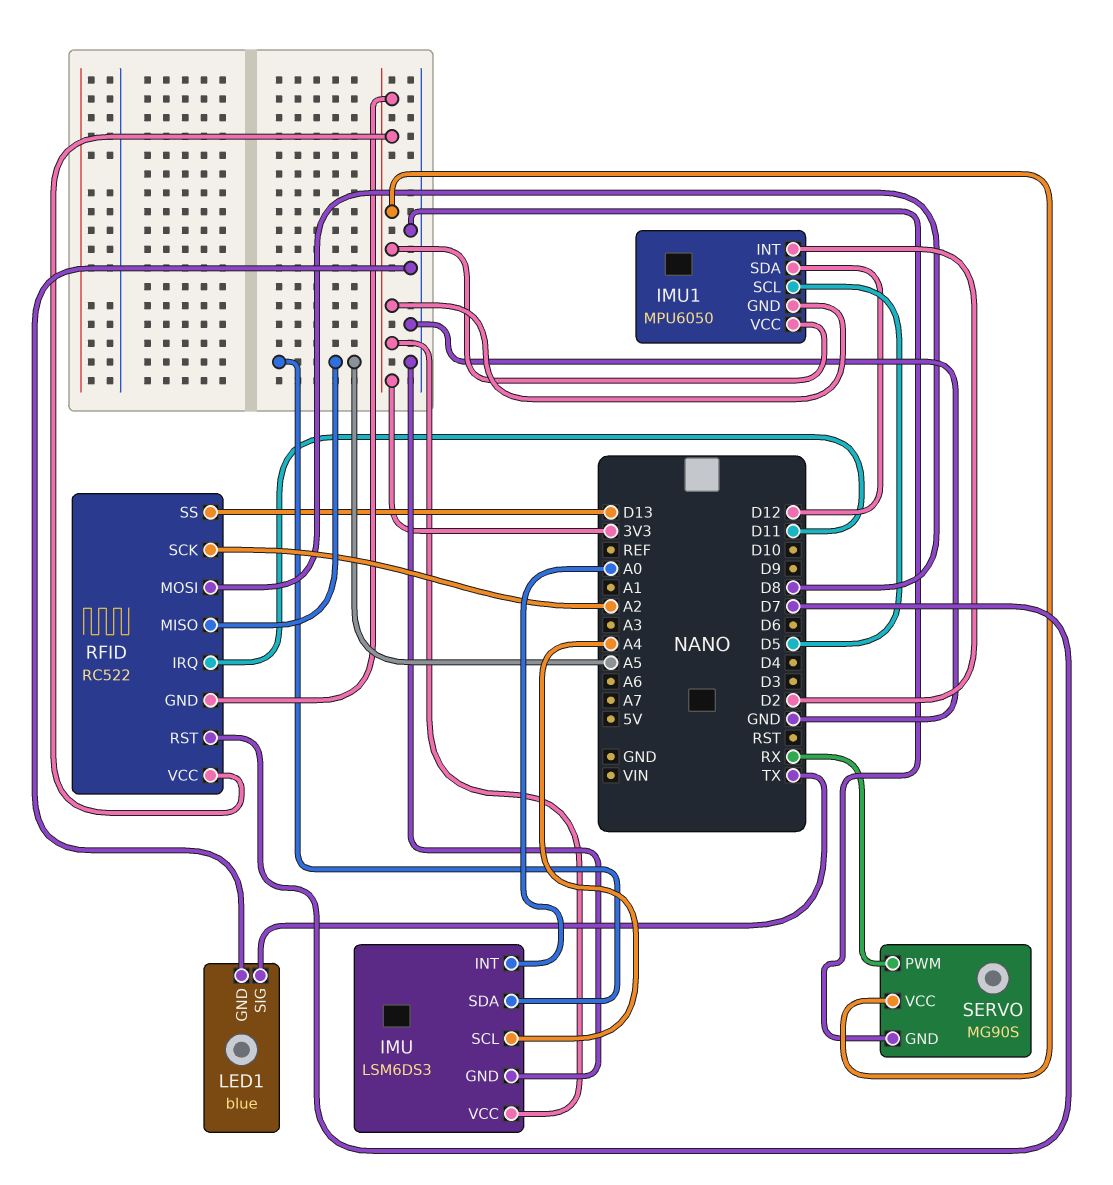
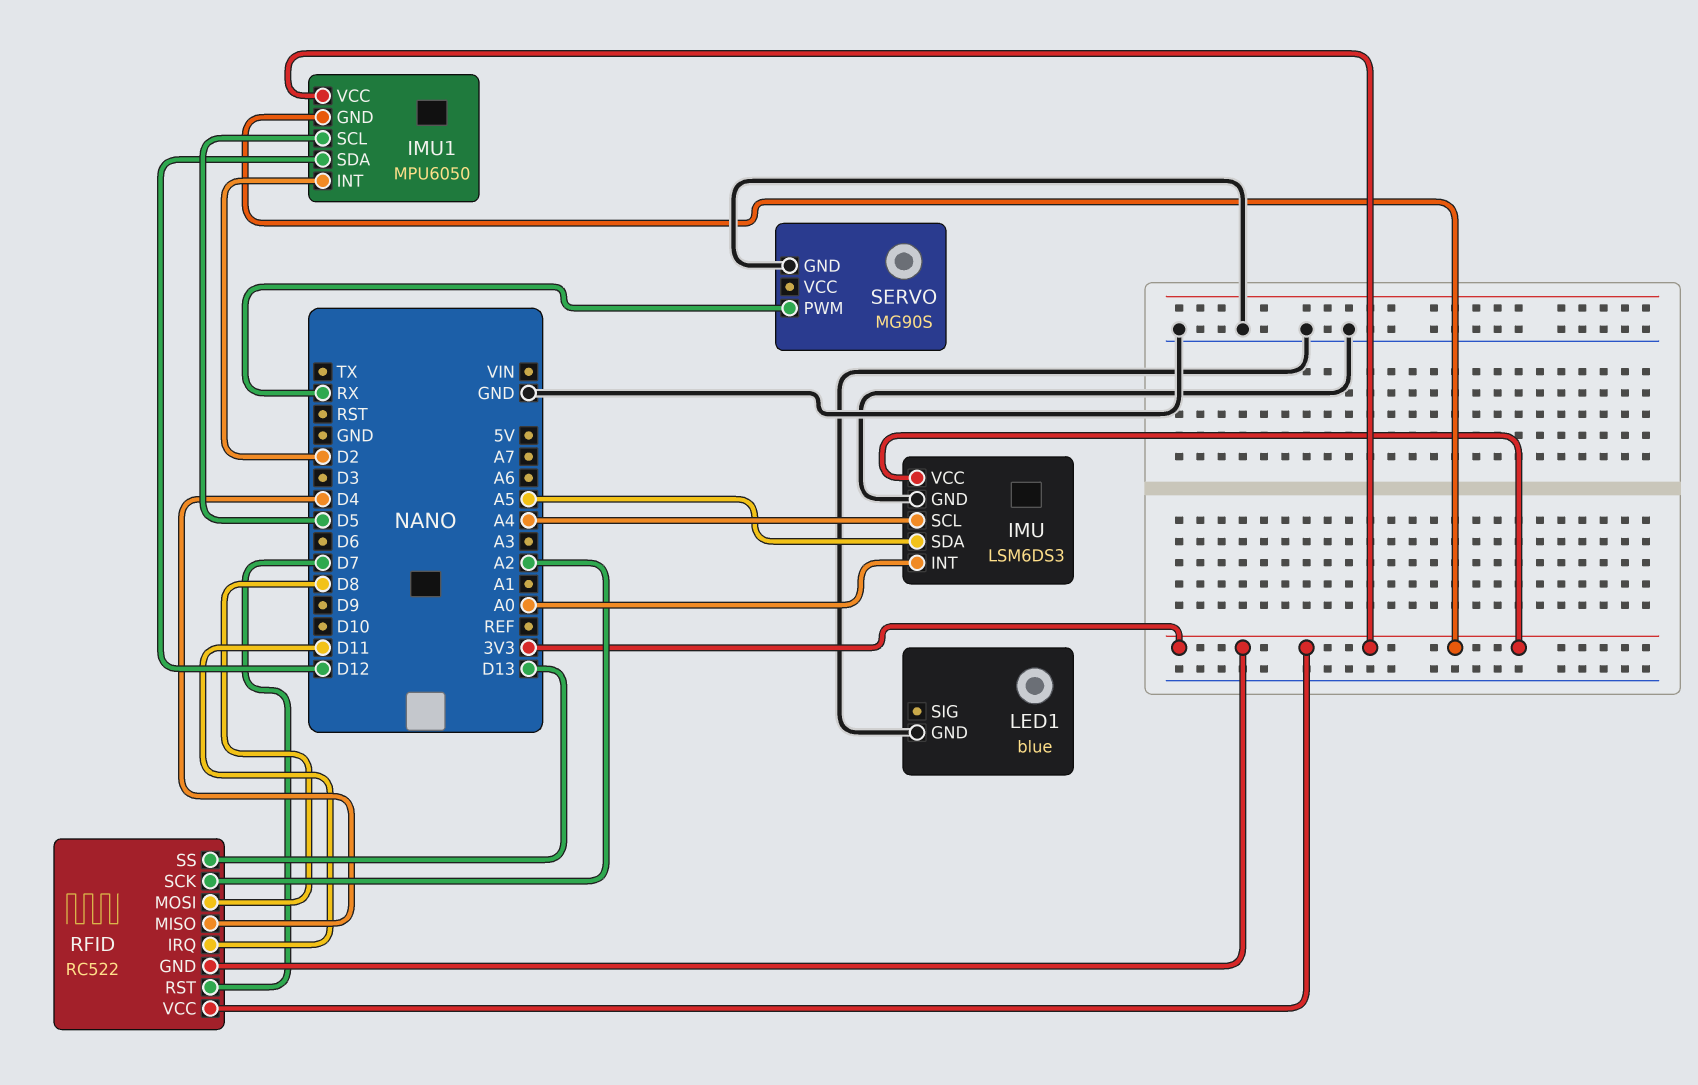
LED1 pin SIG: TX -> none
RFID pin MISO: A5 -> D4
SERVO pin VCC: 3V3 -> none

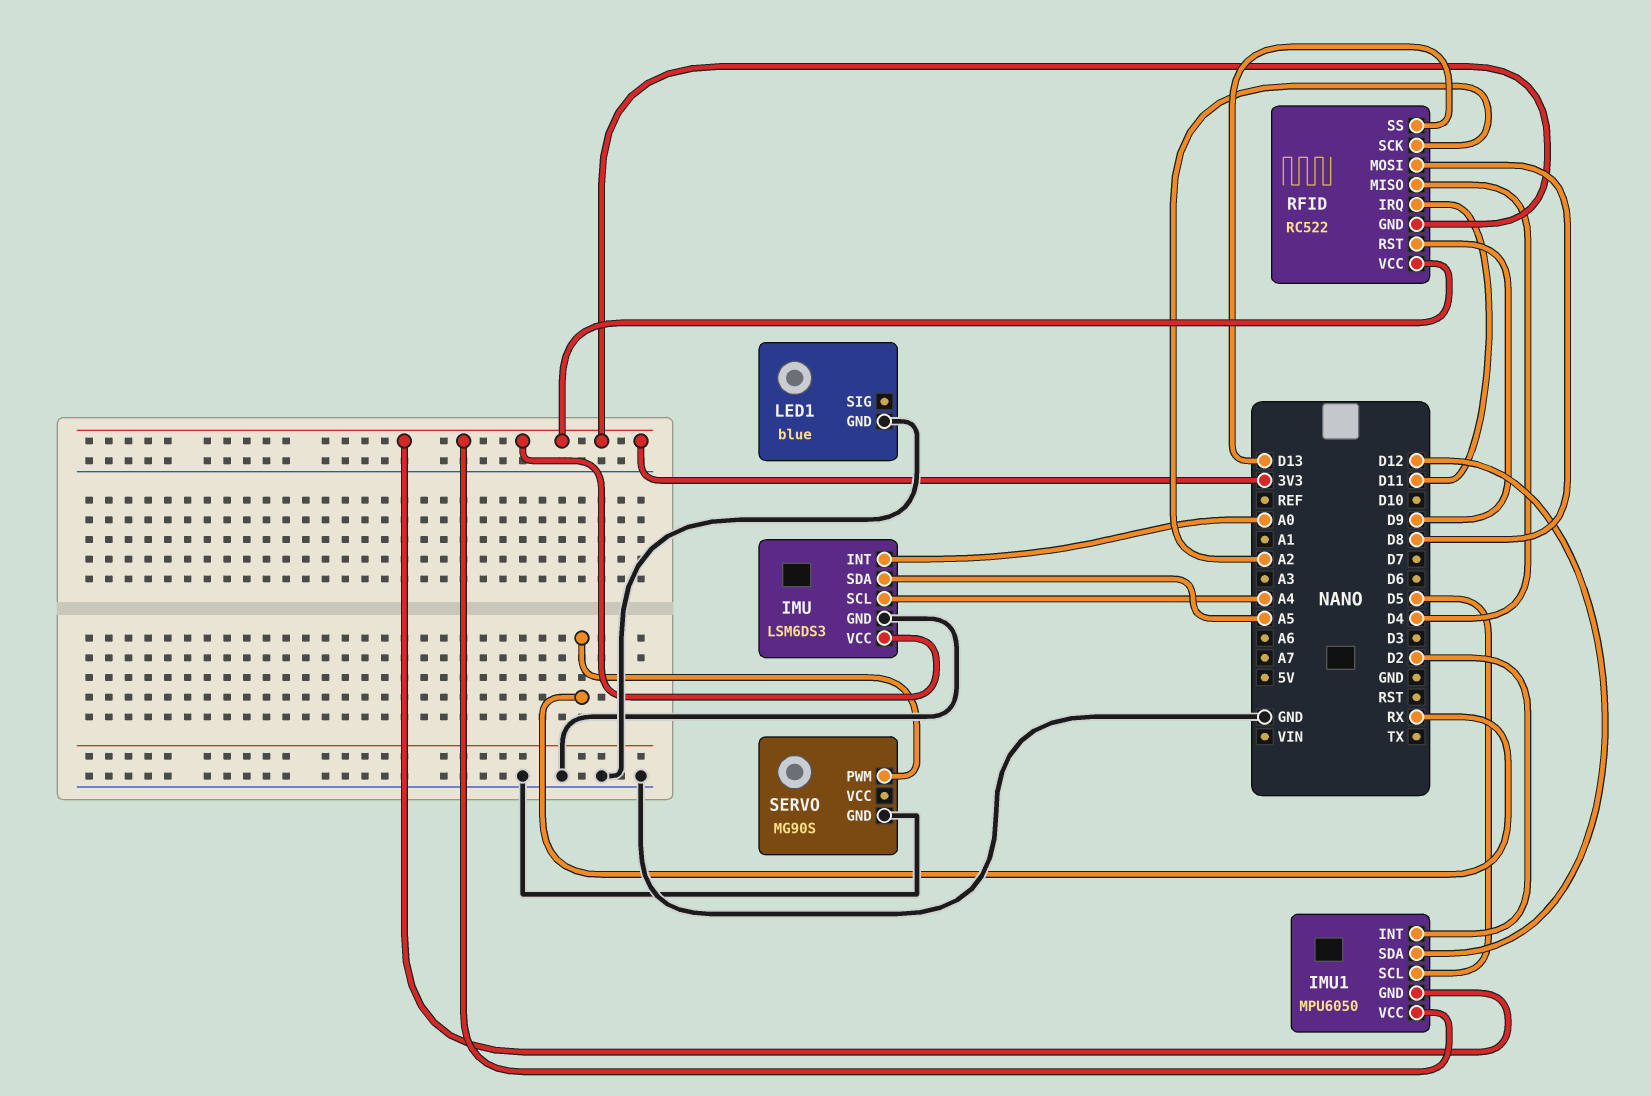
RFID pin RST: D7 -> D9

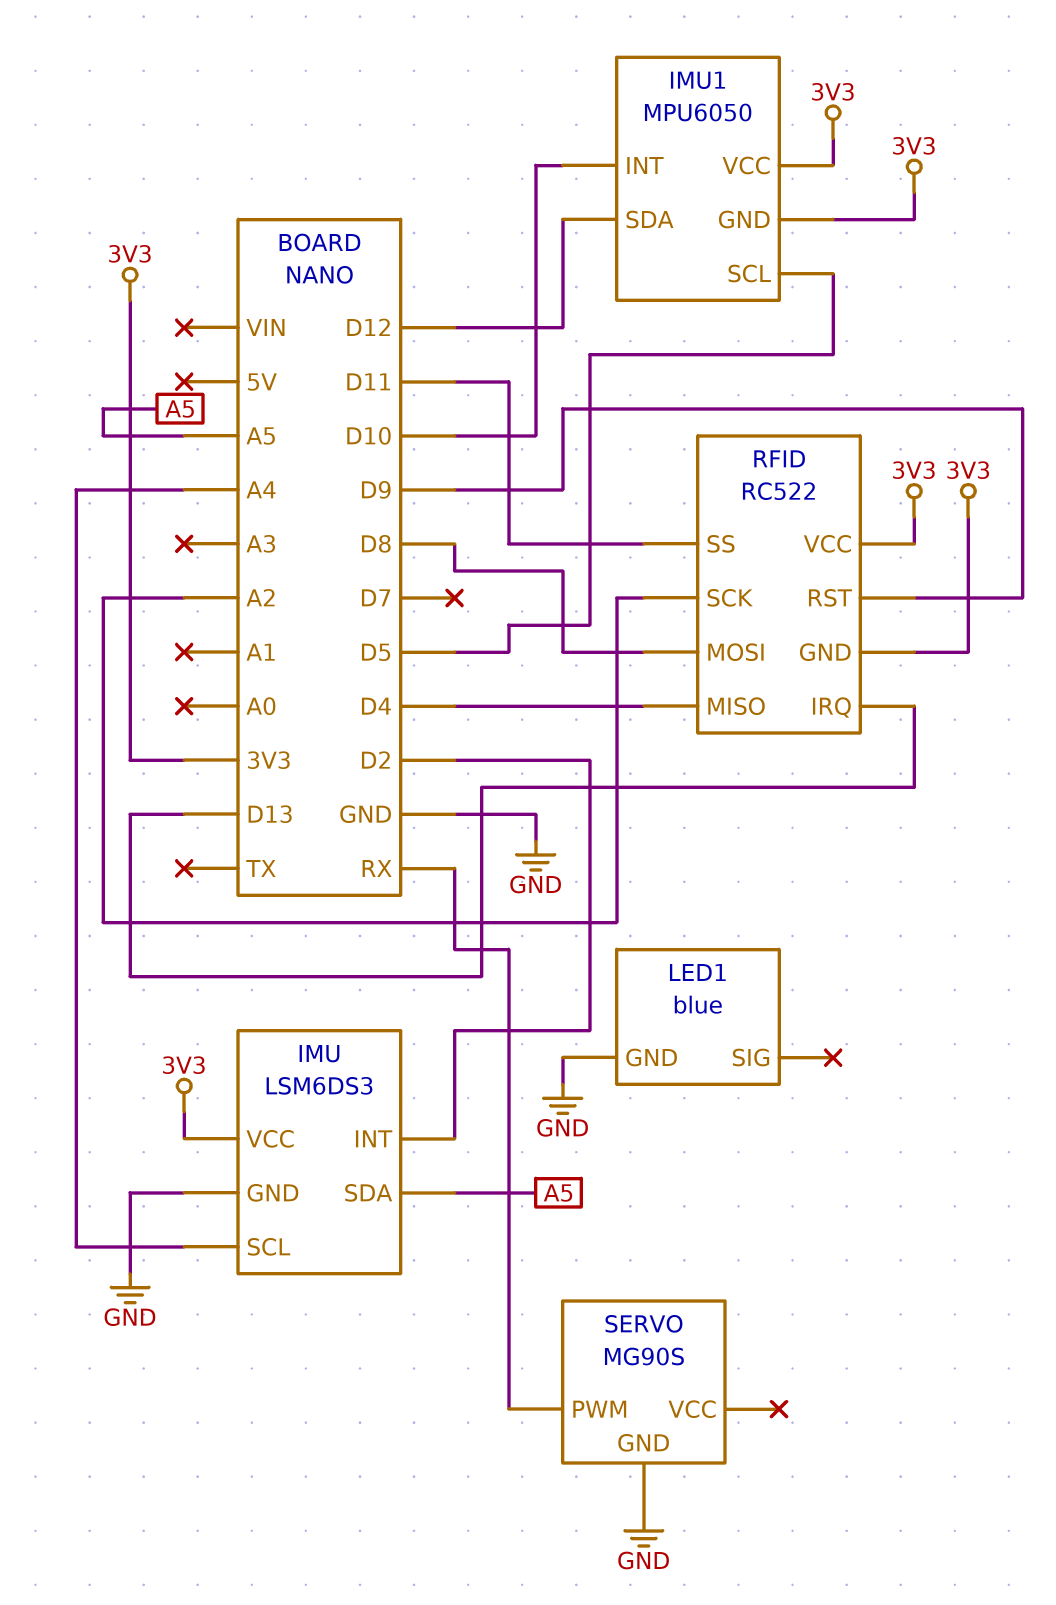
IMU pin INT: A0 -> D2
IMU1 pin INT: D2 -> D10
RFID pin IRQ: D11 -> D13
RFID pin SS: D13 -> D11

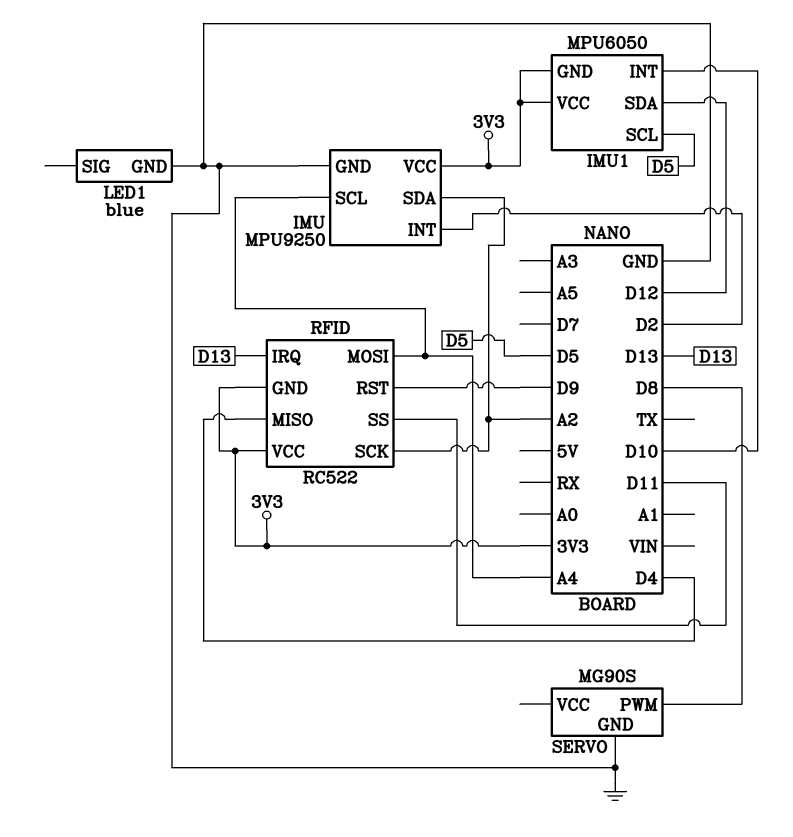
IMU: LSM6DS3 -> MPU9250
IMU pin SDA: A5 -> A2
RFID pin MOSI: D8 -> A4
SERVO pin PWM: RX -> D8

